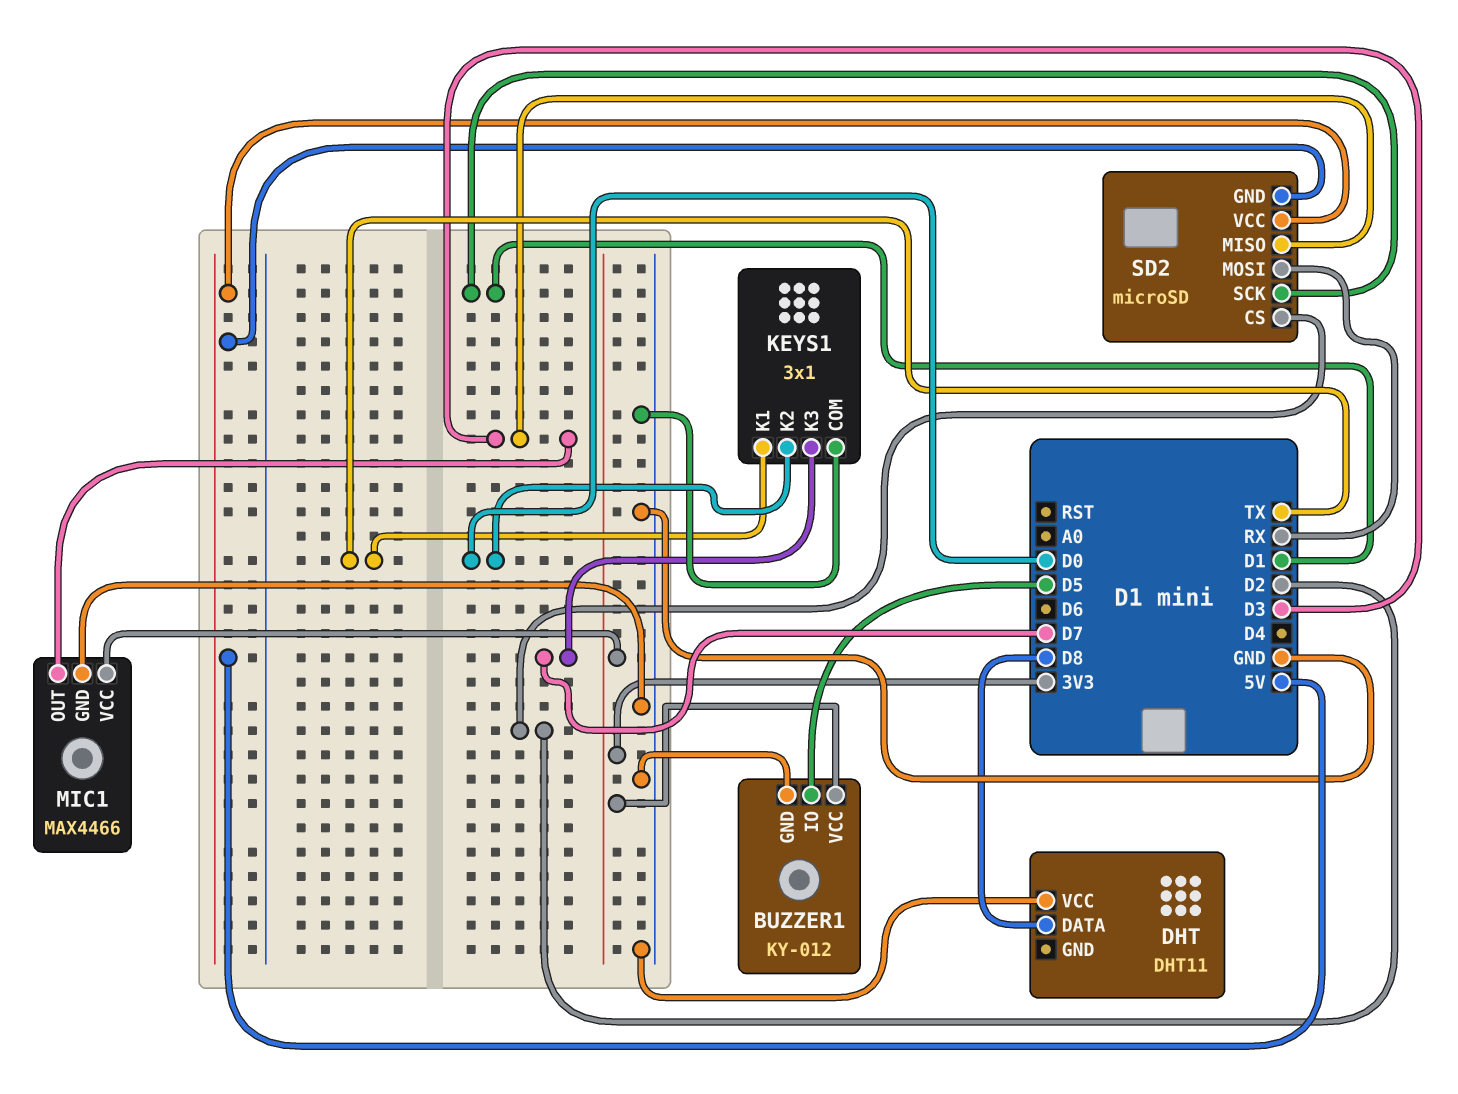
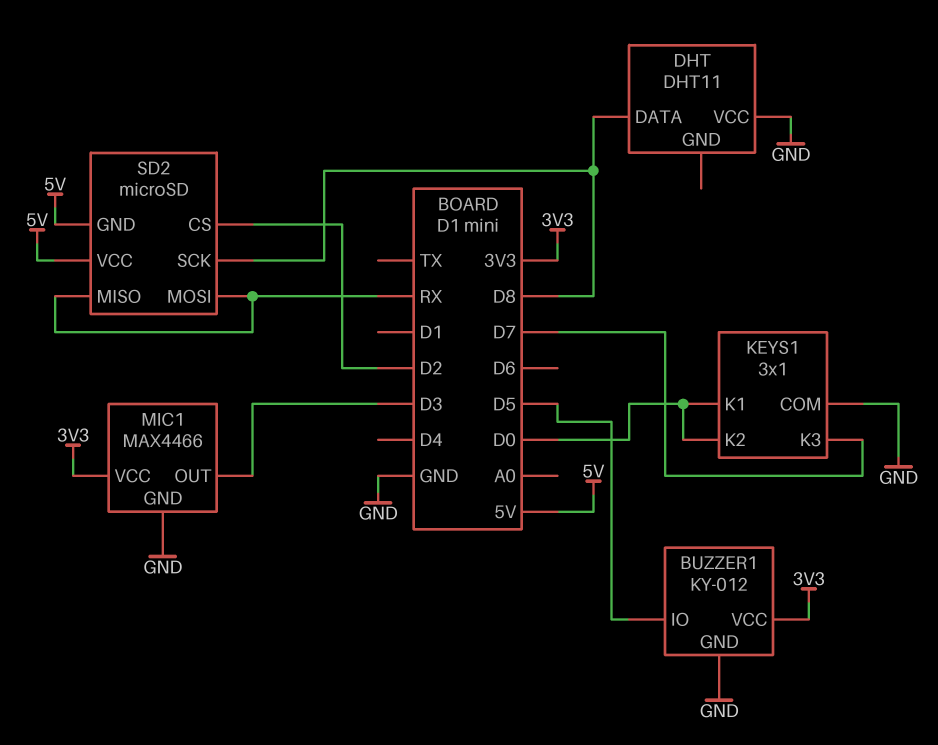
KEYS1 pin K1: TX -> D0
SD2 pin MISO: D3 -> RX
SD2 pin SCK: D1 -> D8

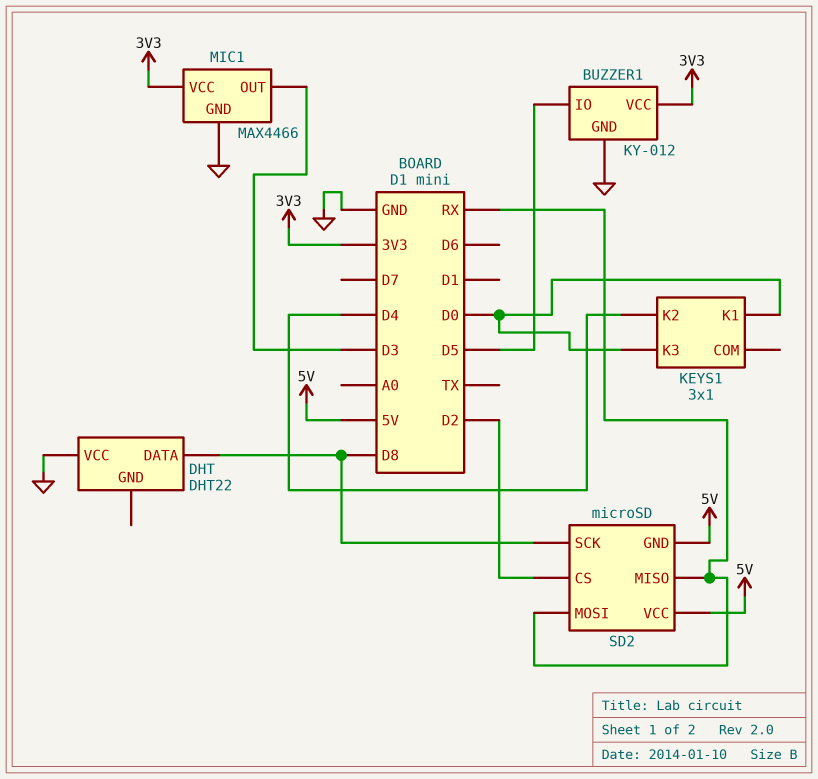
DHT: DHT11 -> DHT22
KEYS1 pin COM: GND -> none
KEYS1 pin K2: D0 -> D4
KEYS1 pin K3: D7 -> D0

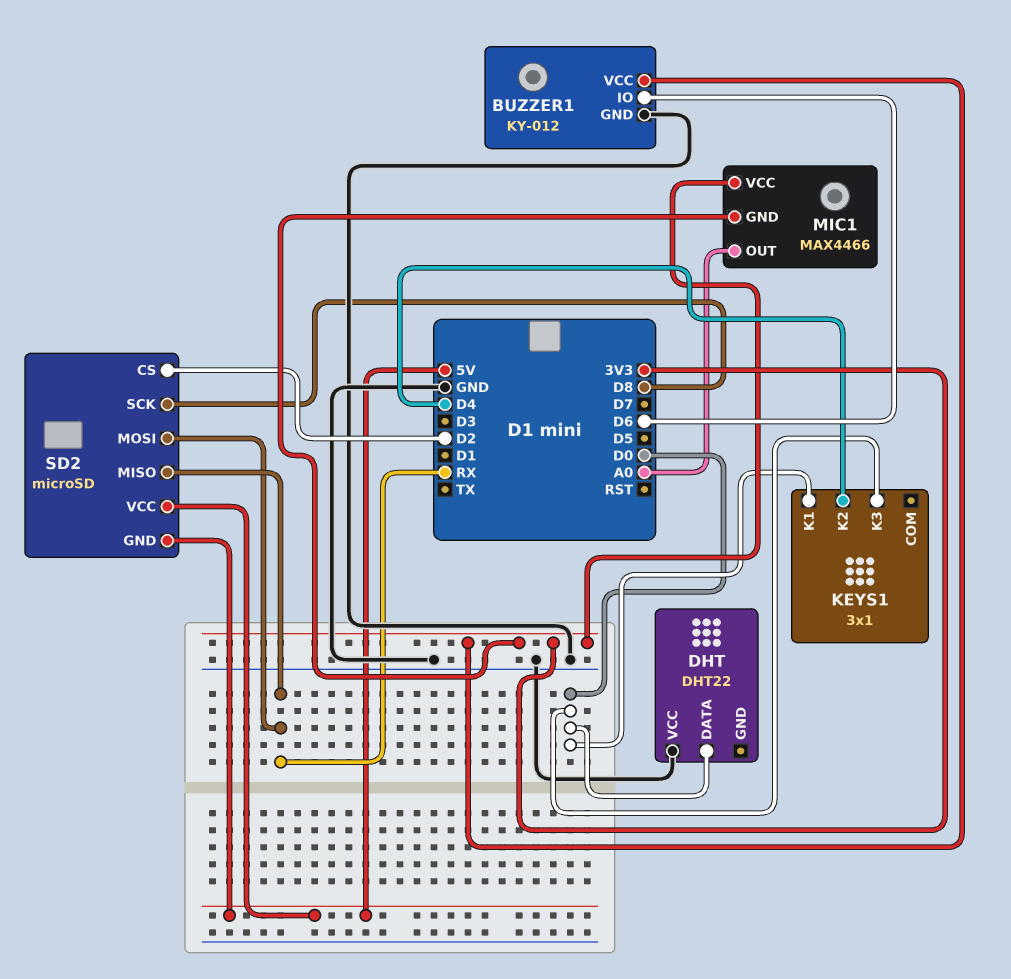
BUZZER1 pin IO: D5 -> D6
DHT pin DATA: D8 -> D0
MIC1 pin GND: GND -> 3V3
MIC1 pin OUT: D3 -> A0

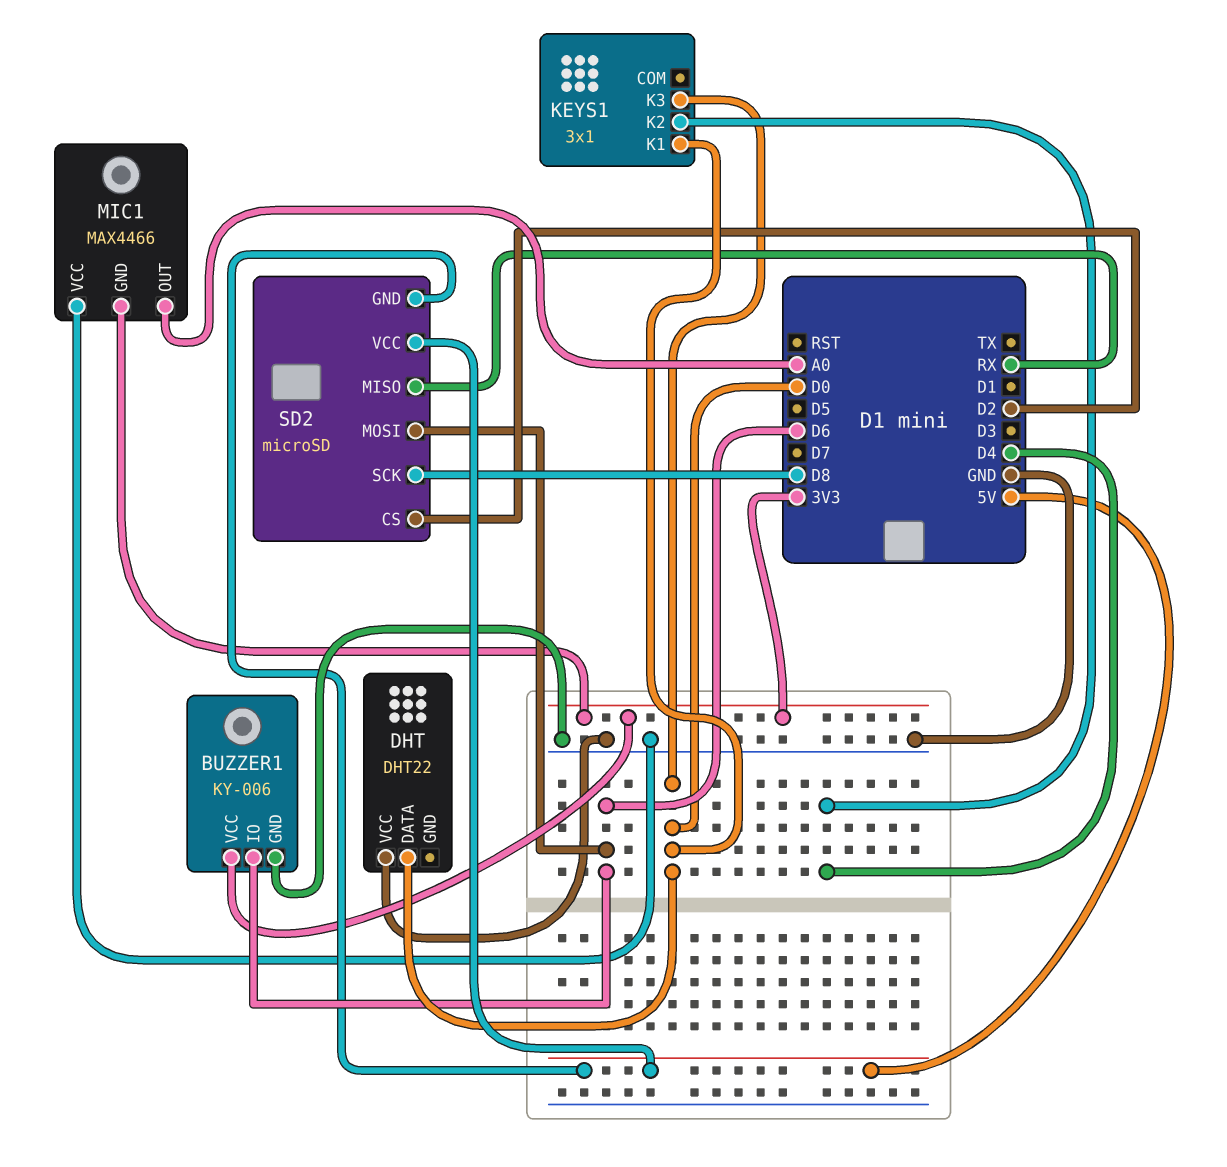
BUZZER1: KY-012 -> KY-006
MIC1 pin VCC: 3V3 -> GND
SD2 pin MOSI: RX -> D6

